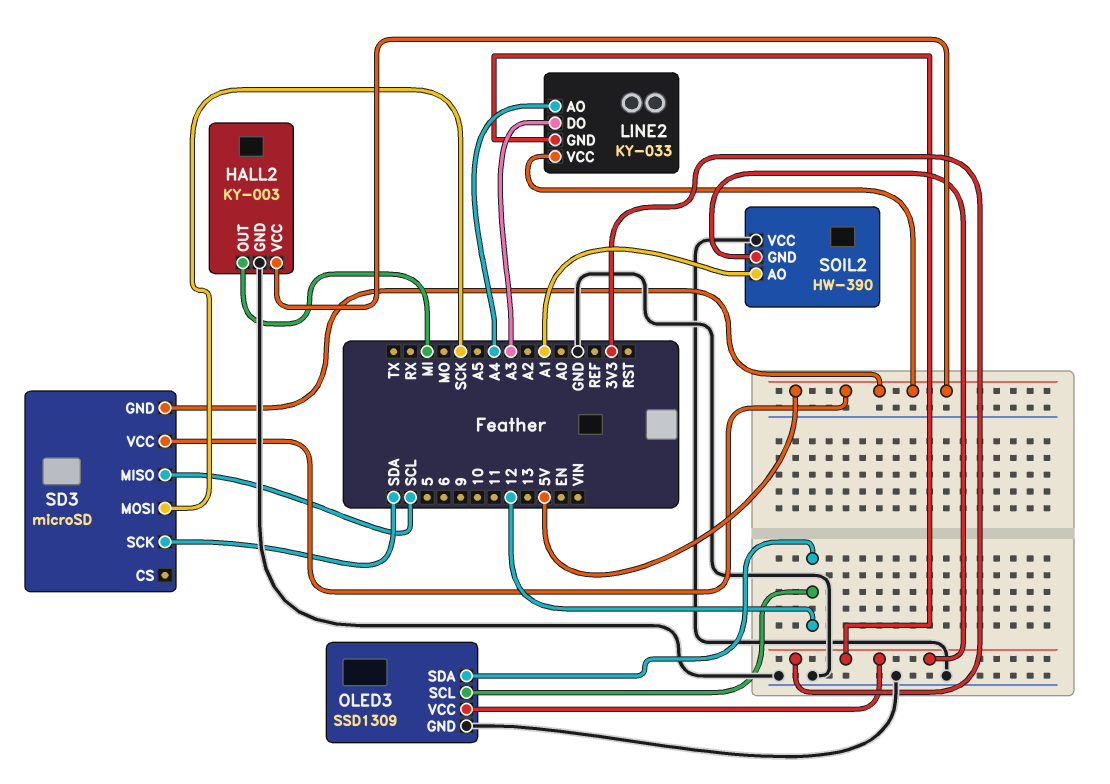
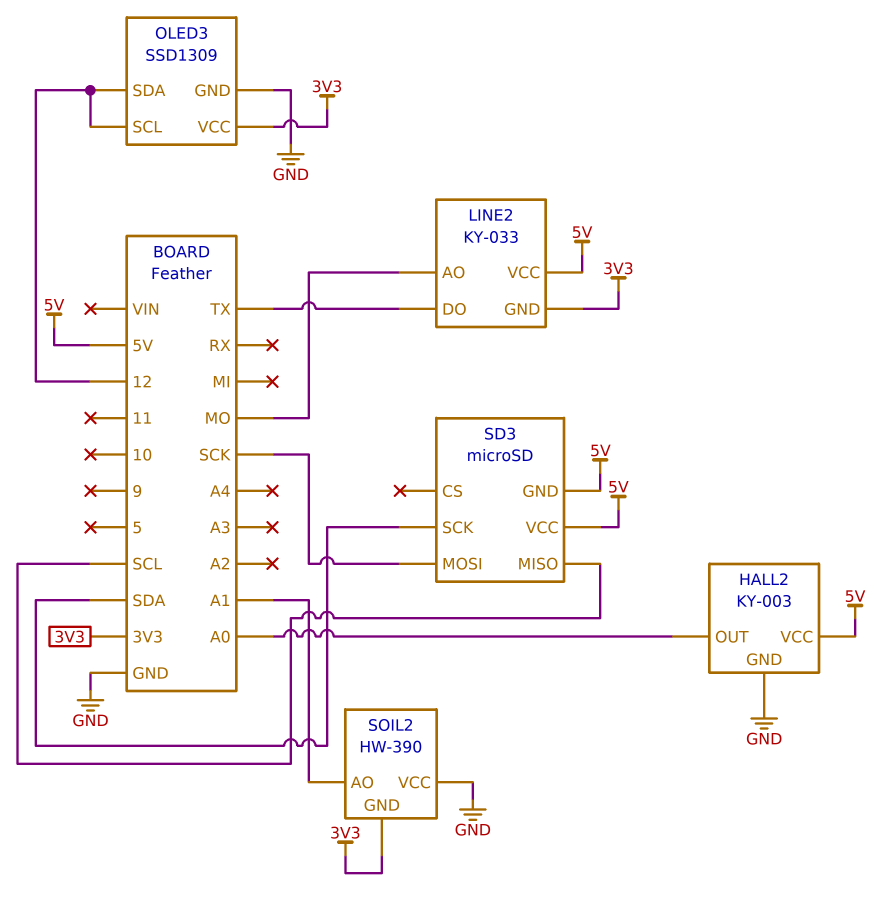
HALL2 pin OUT: MI -> A0
LINE2 pin AO: A4 -> MO
LINE2 pin DO: A3 -> TX

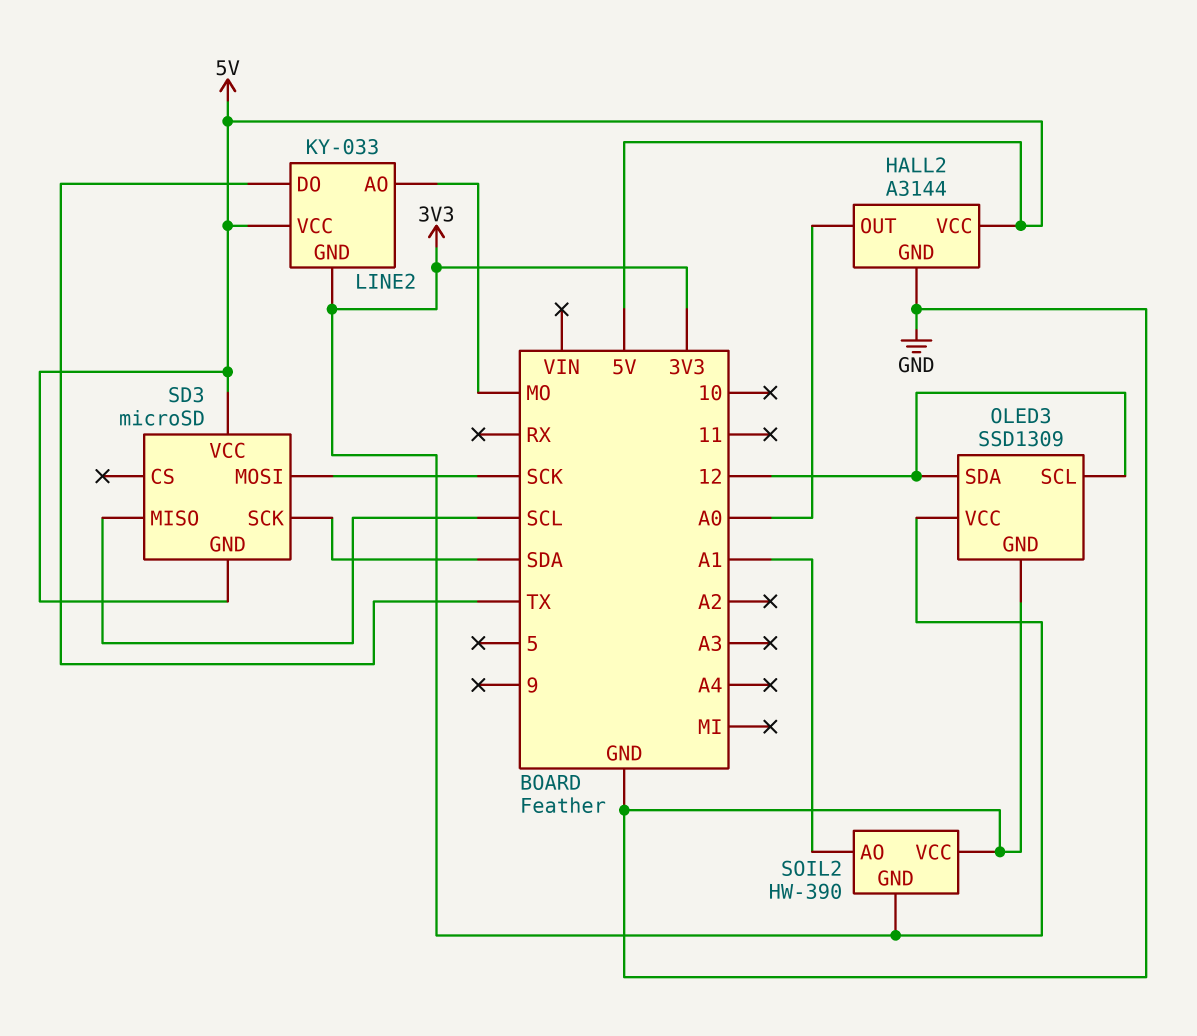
HALL2: KY-003 -> A3144

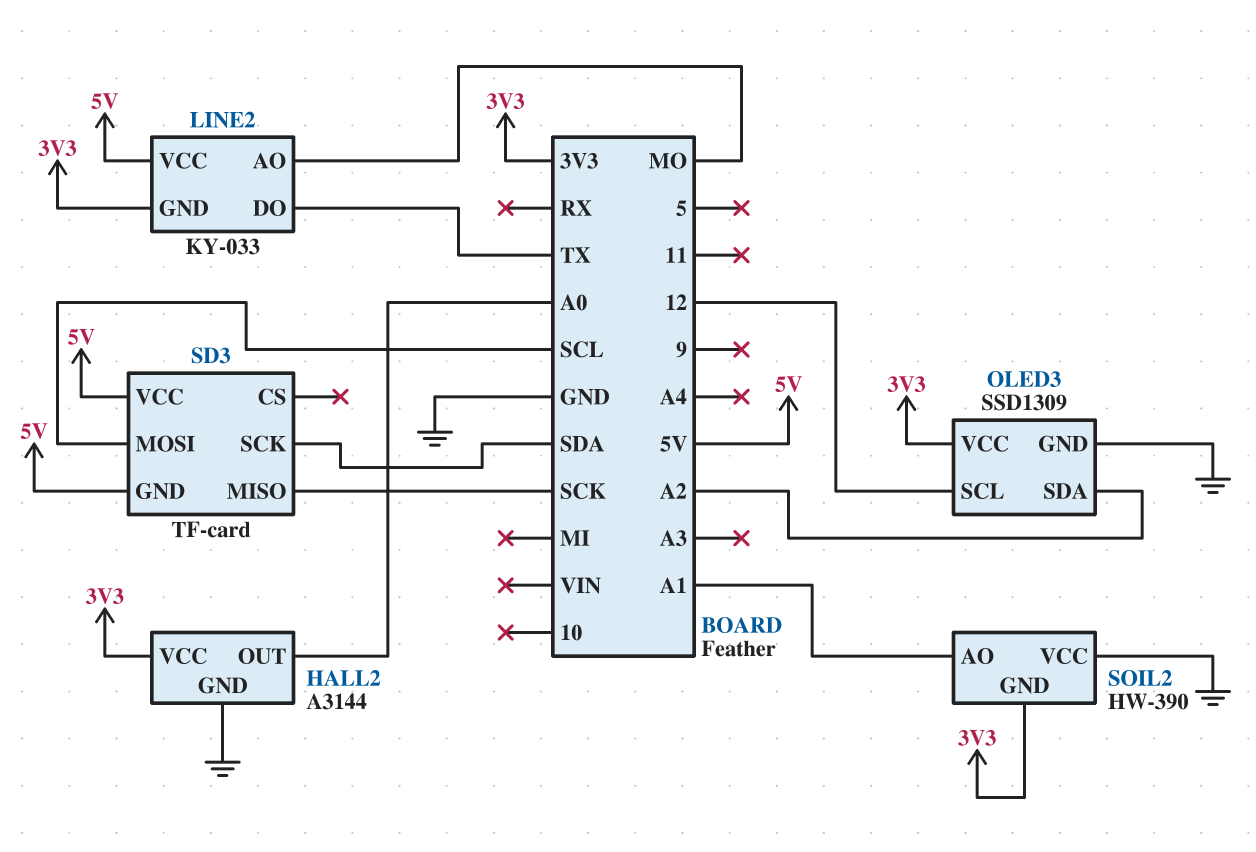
HALL2 pin VCC: 5V -> 3V3
OLED3 pin SDA: 12 -> A2
SD3: microSD -> TF-card
SD3 pin MISO: SCL -> SCK
SD3 pin MOSI: SCK -> SCL

